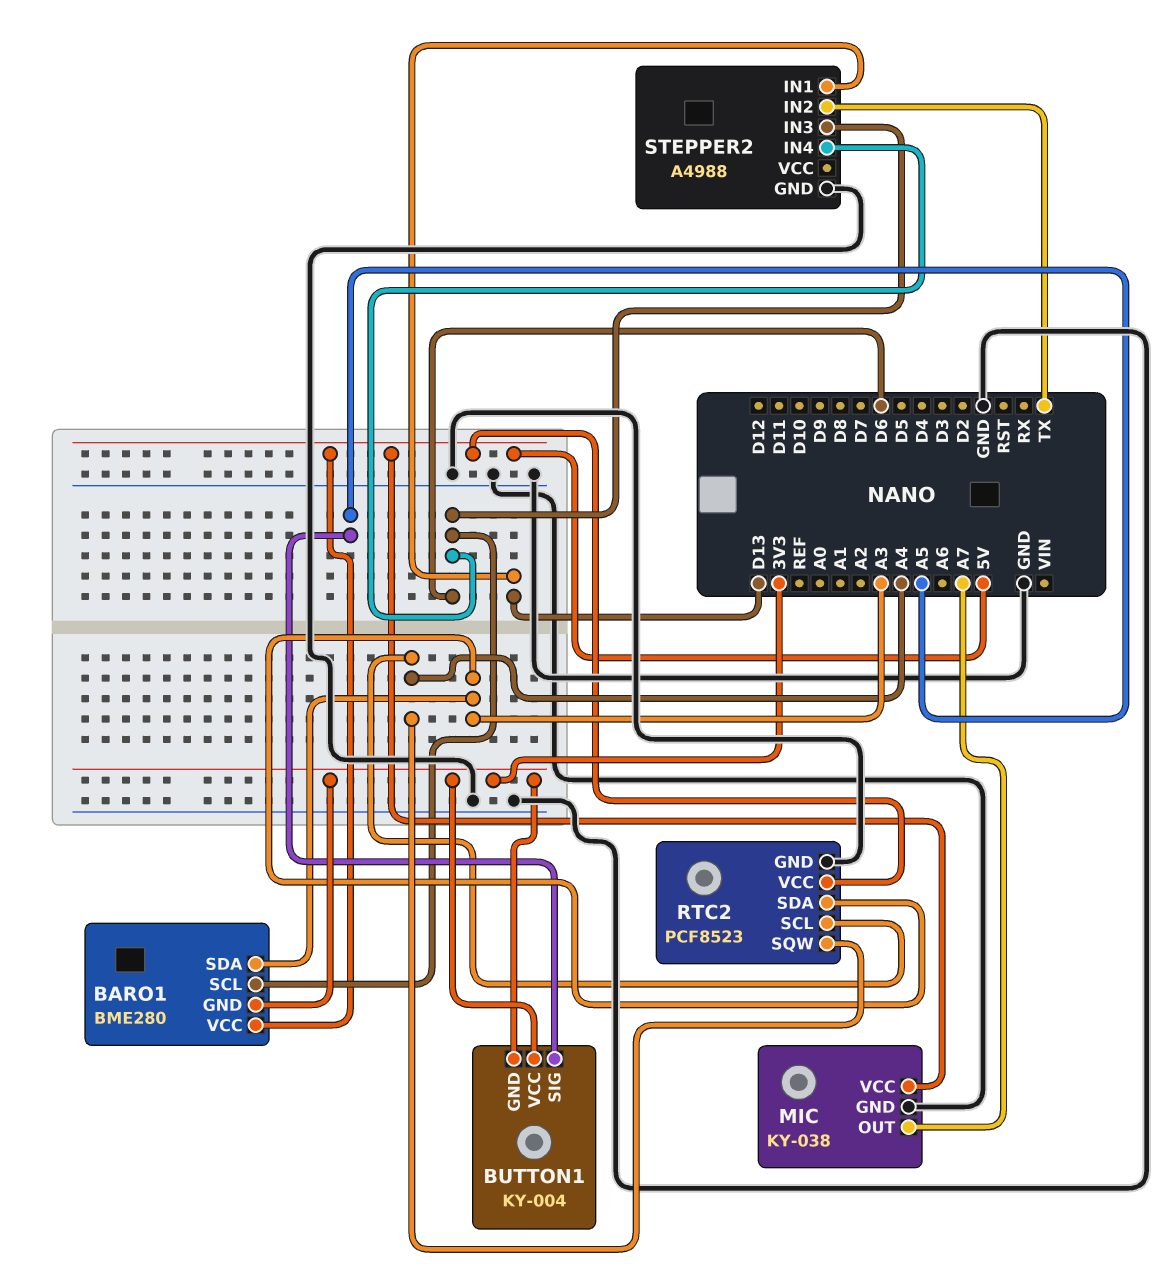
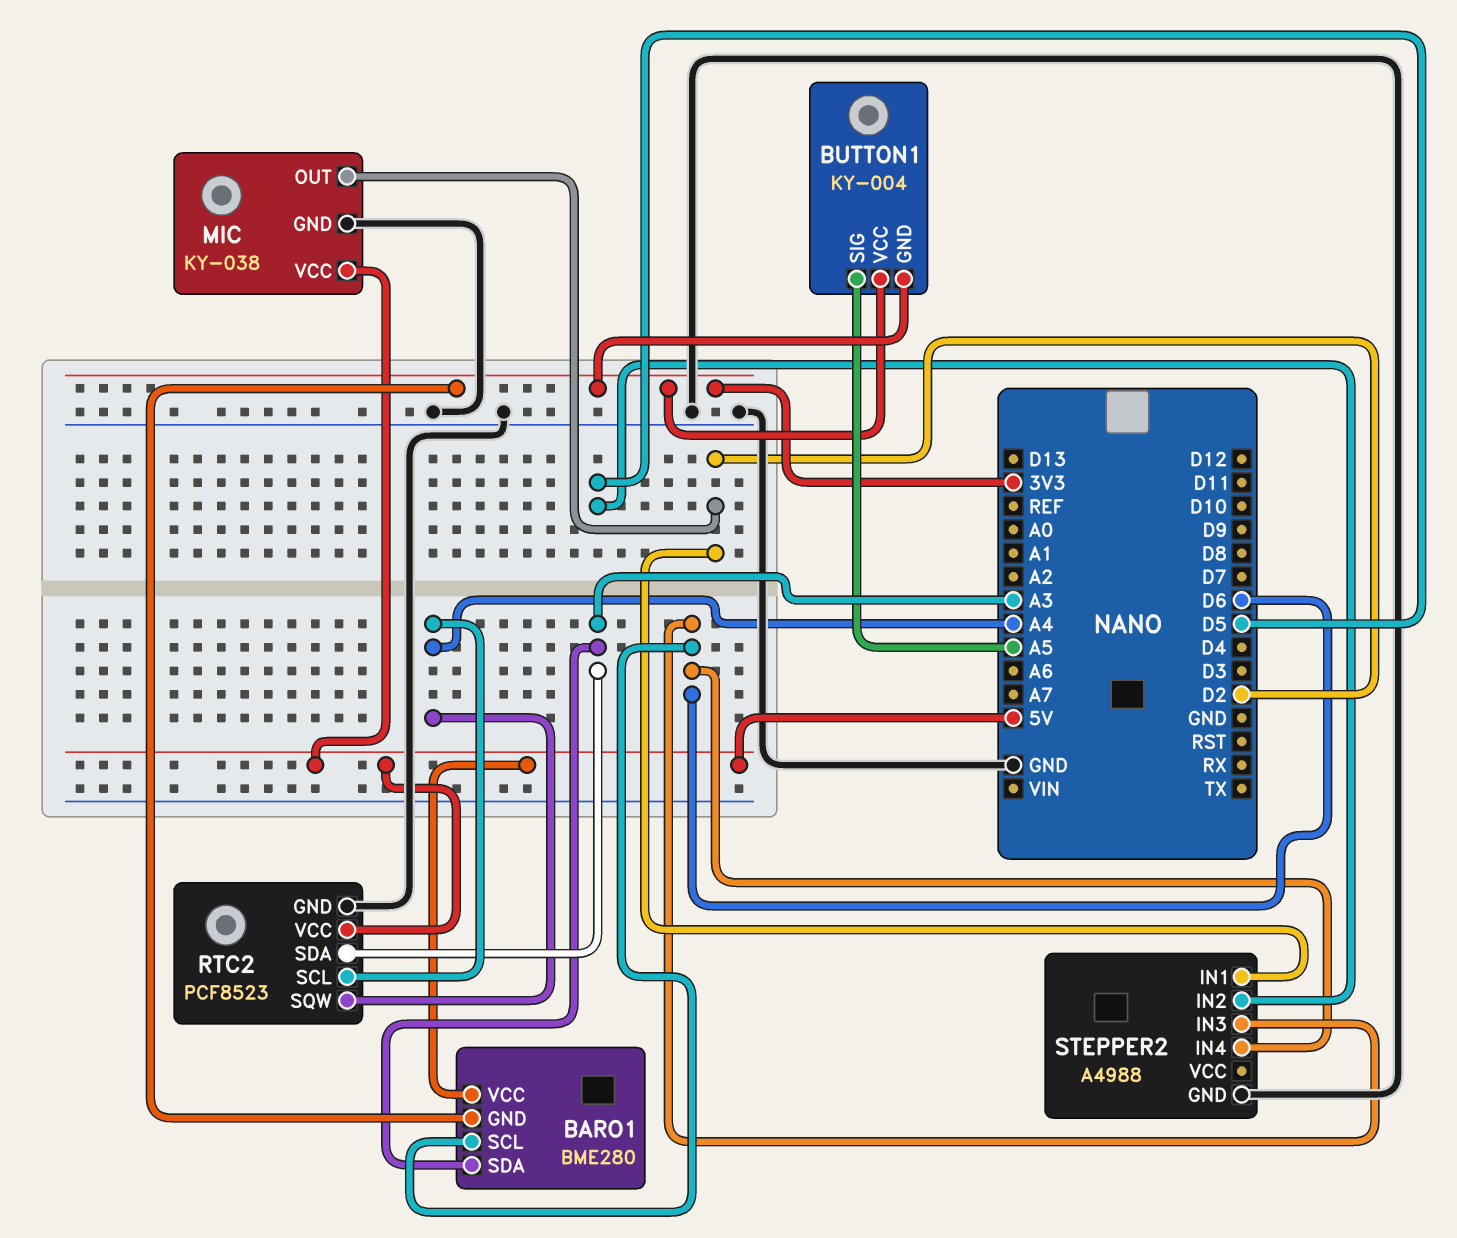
MIC pin OUT: A7 -> D2
STEPPER2 pin IN1: D13 -> D2
STEPPER2 pin IN2: TX -> D5

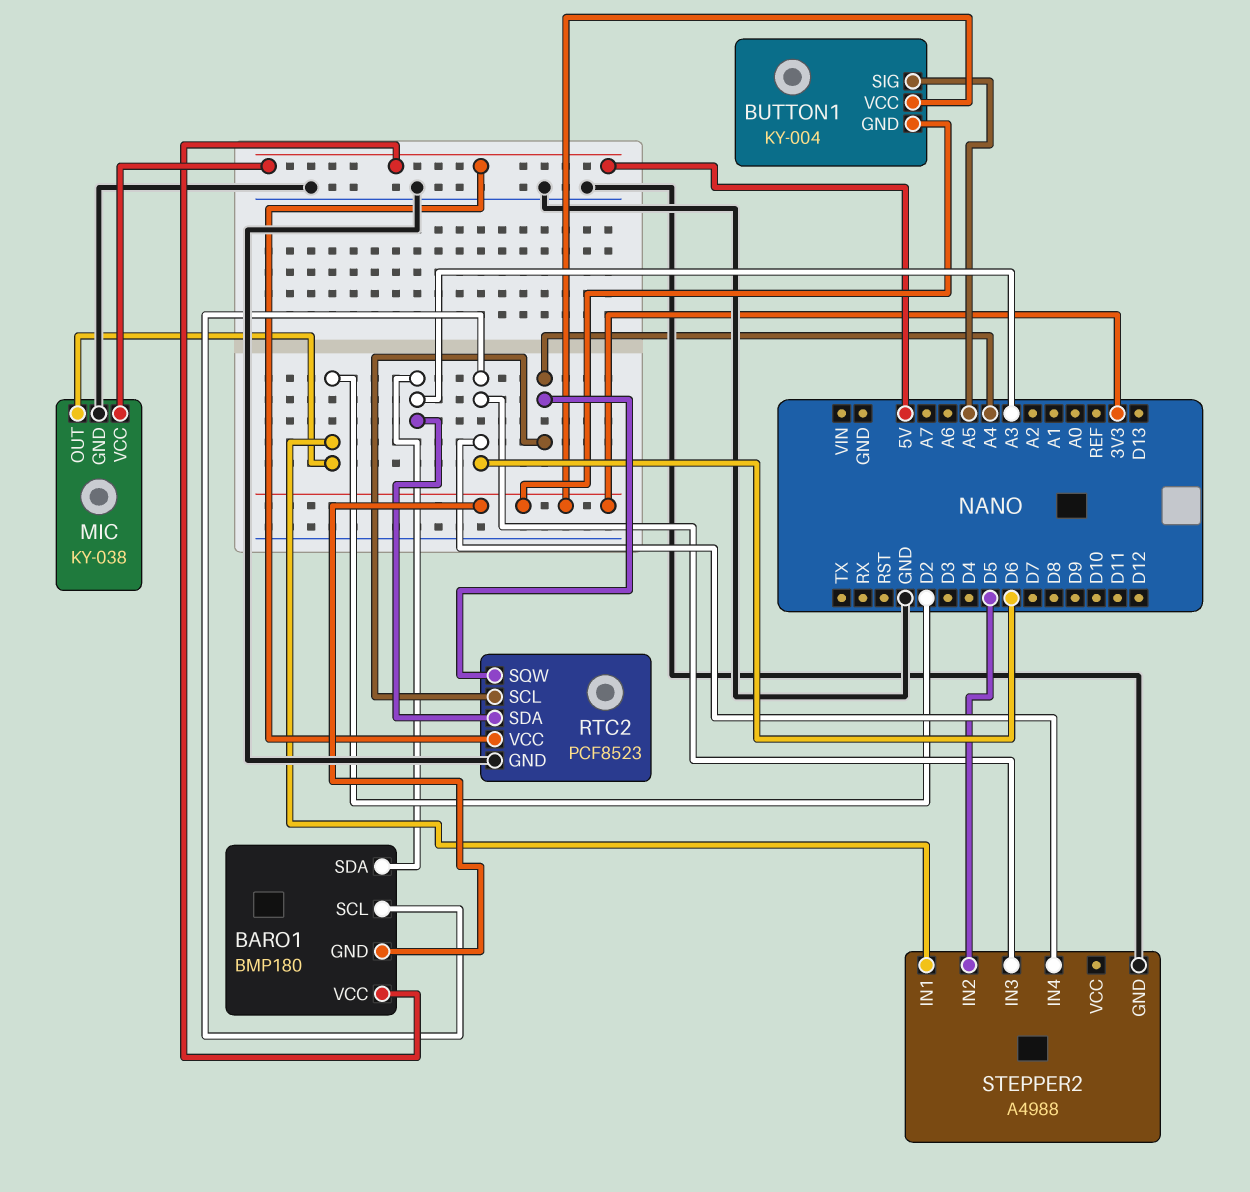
BARO1: BME280 -> BMP180

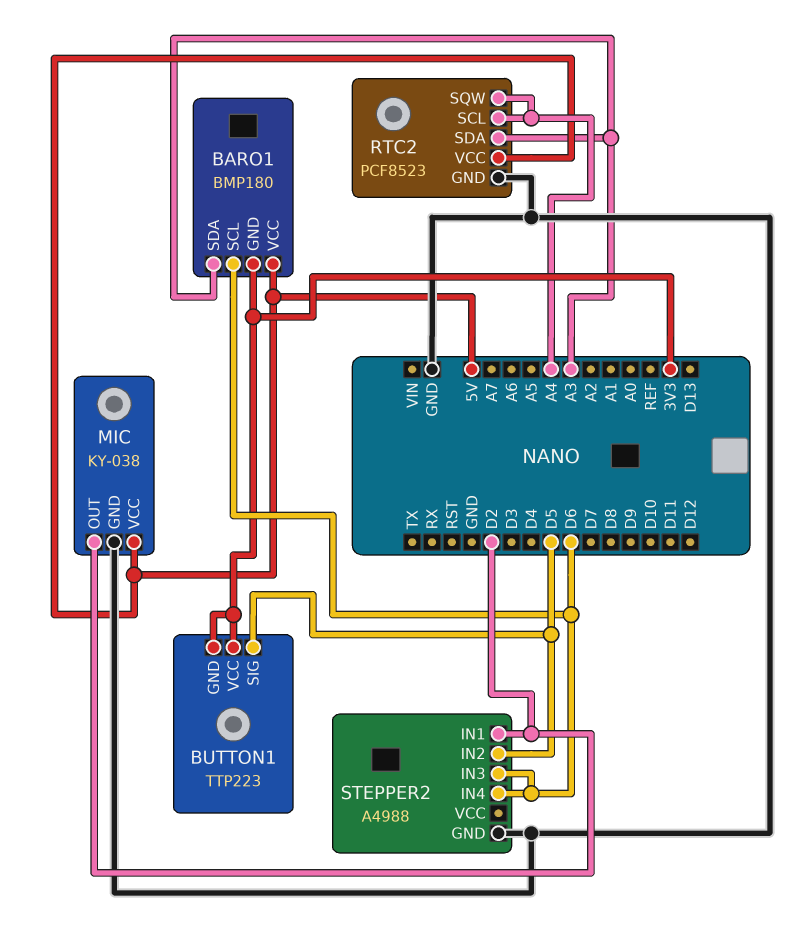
BUTTON1: KY-004 -> TTP223
BUTTON1 pin SIG: A5 -> D5

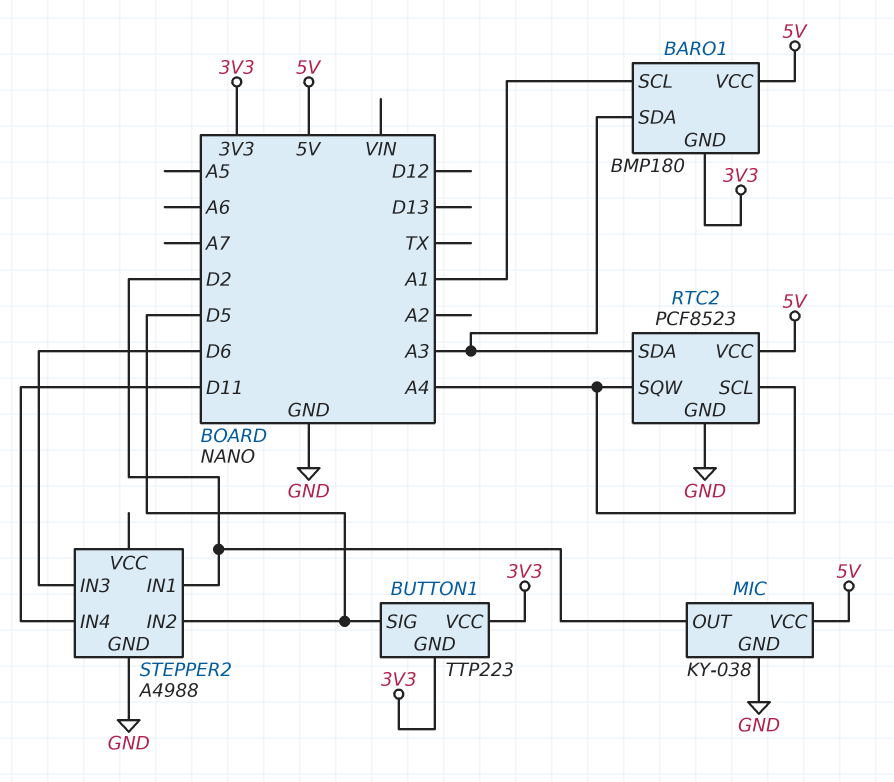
BARO1 pin SCL: D6 -> A1
STEPPER2 pin IN4: D6 -> D11

